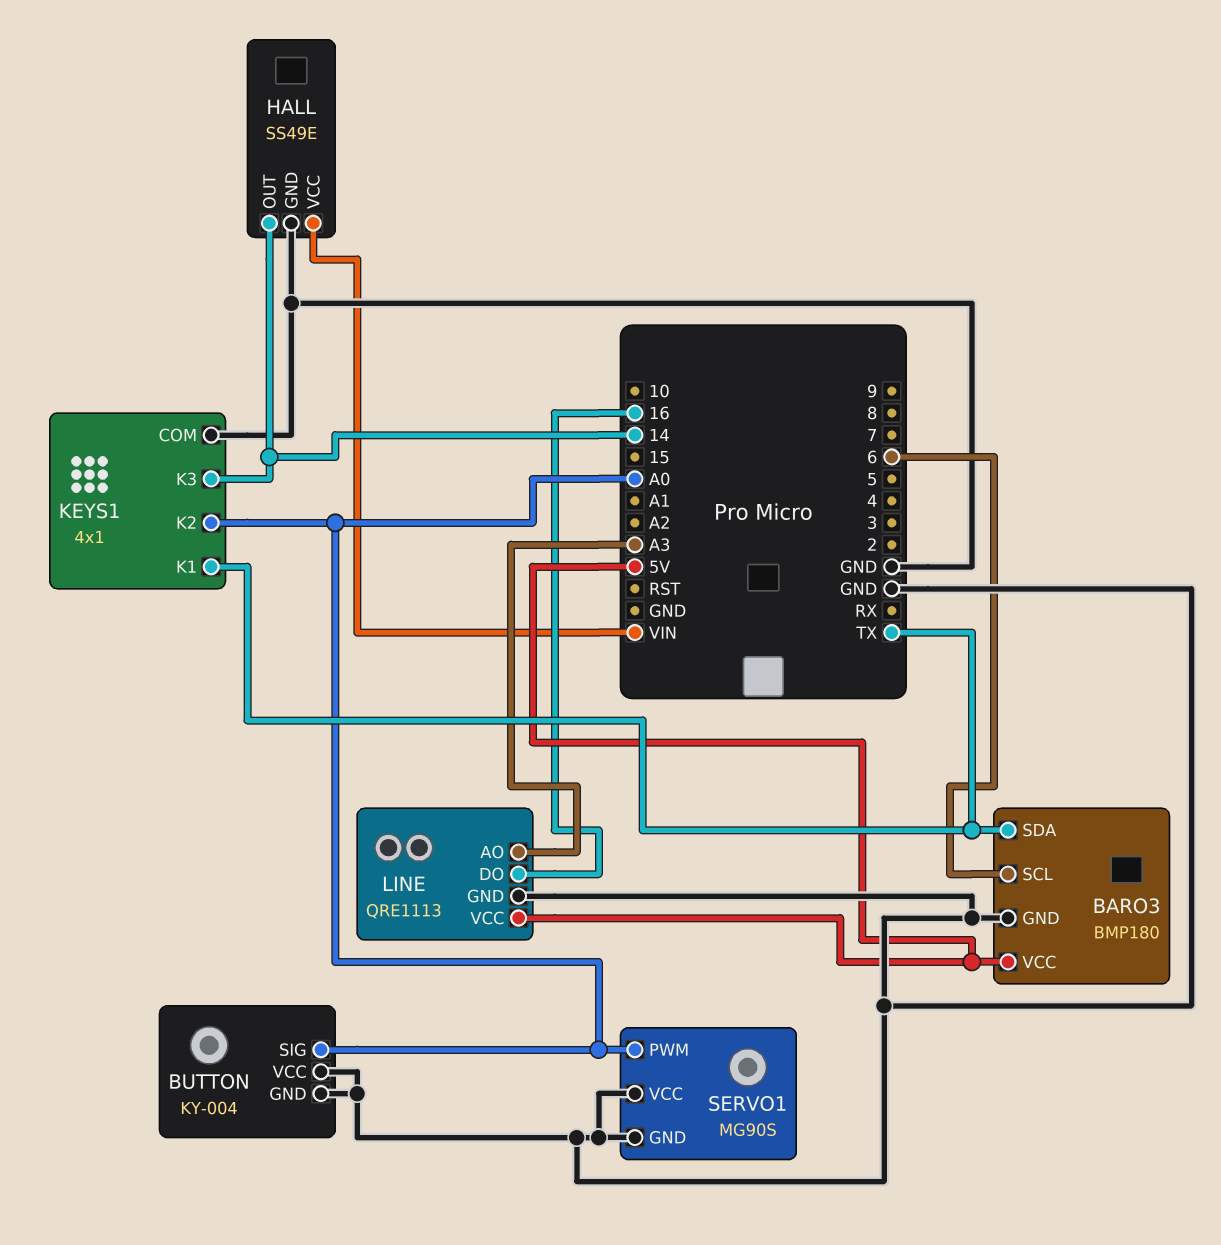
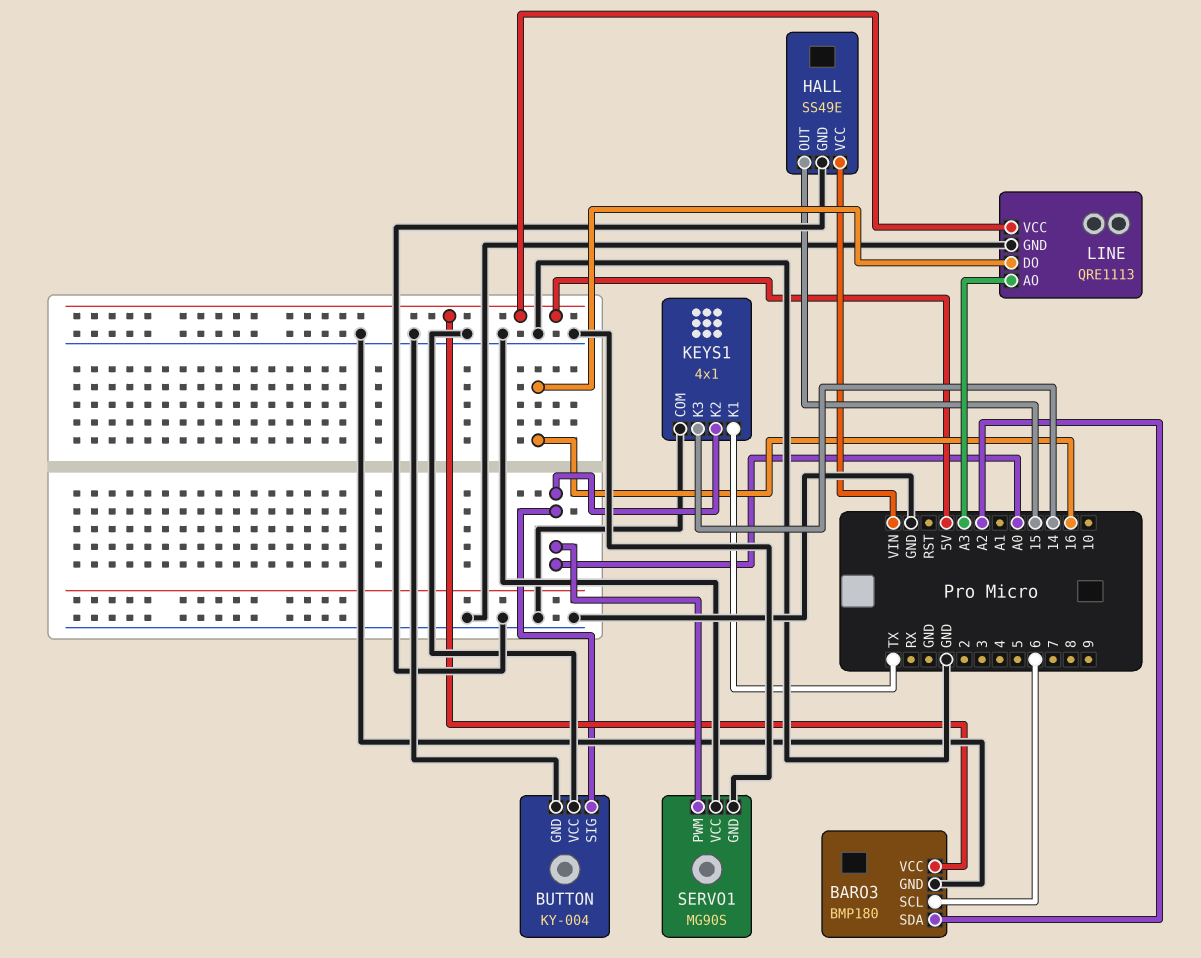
BARO3 pin SDA: TX -> A2
HALL pin OUT: 14 -> 15

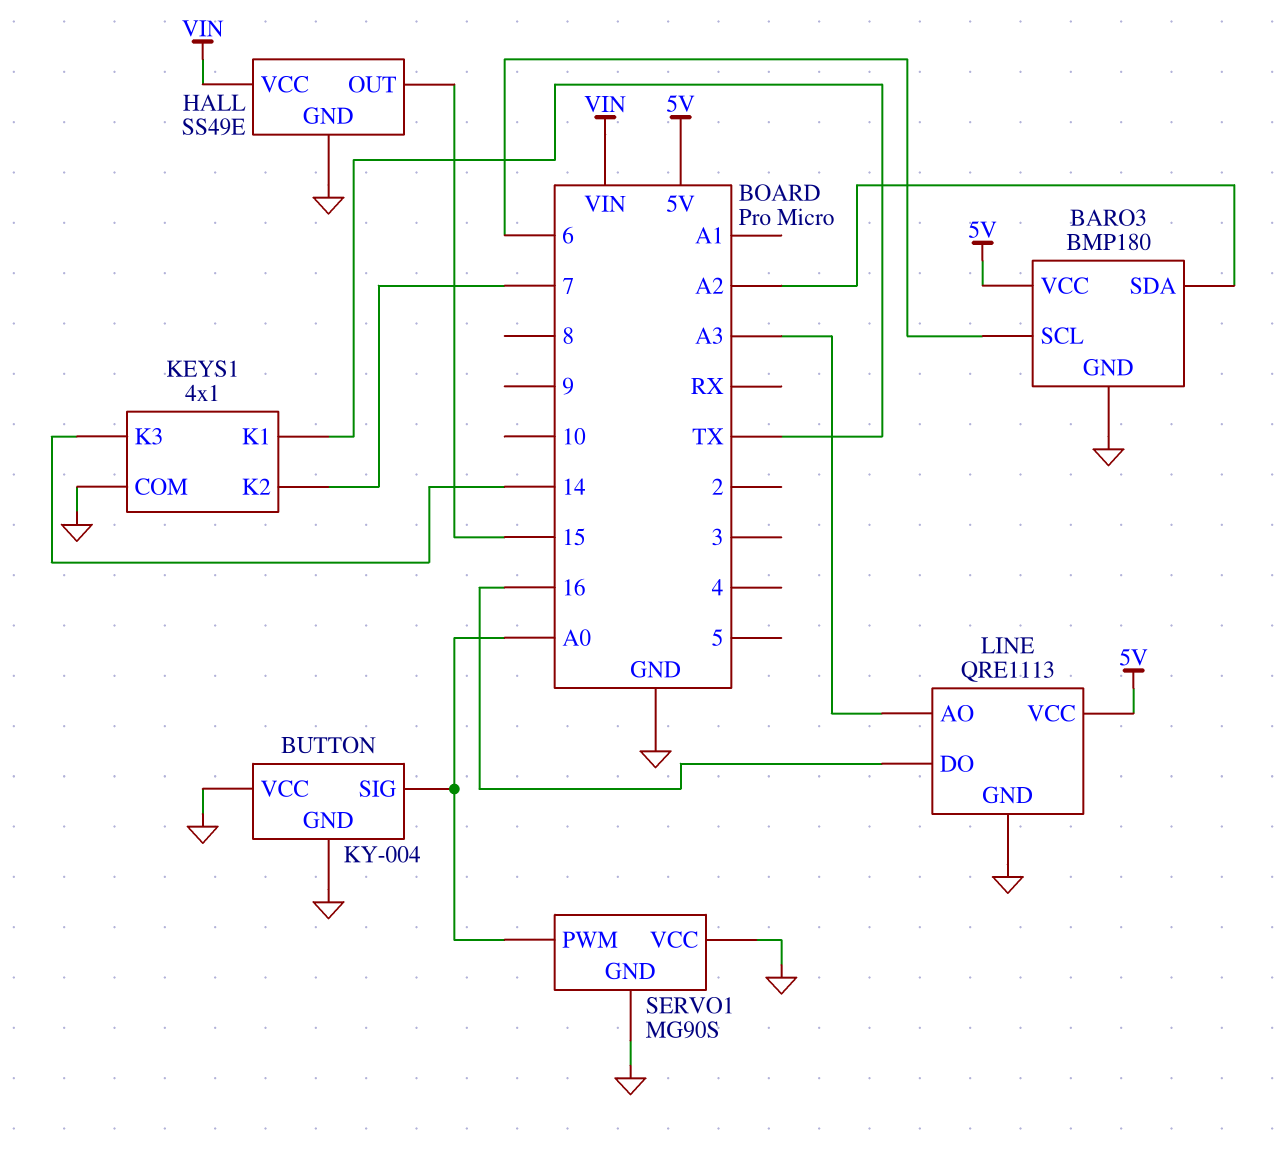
KEYS1 pin K2: A0 -> 7

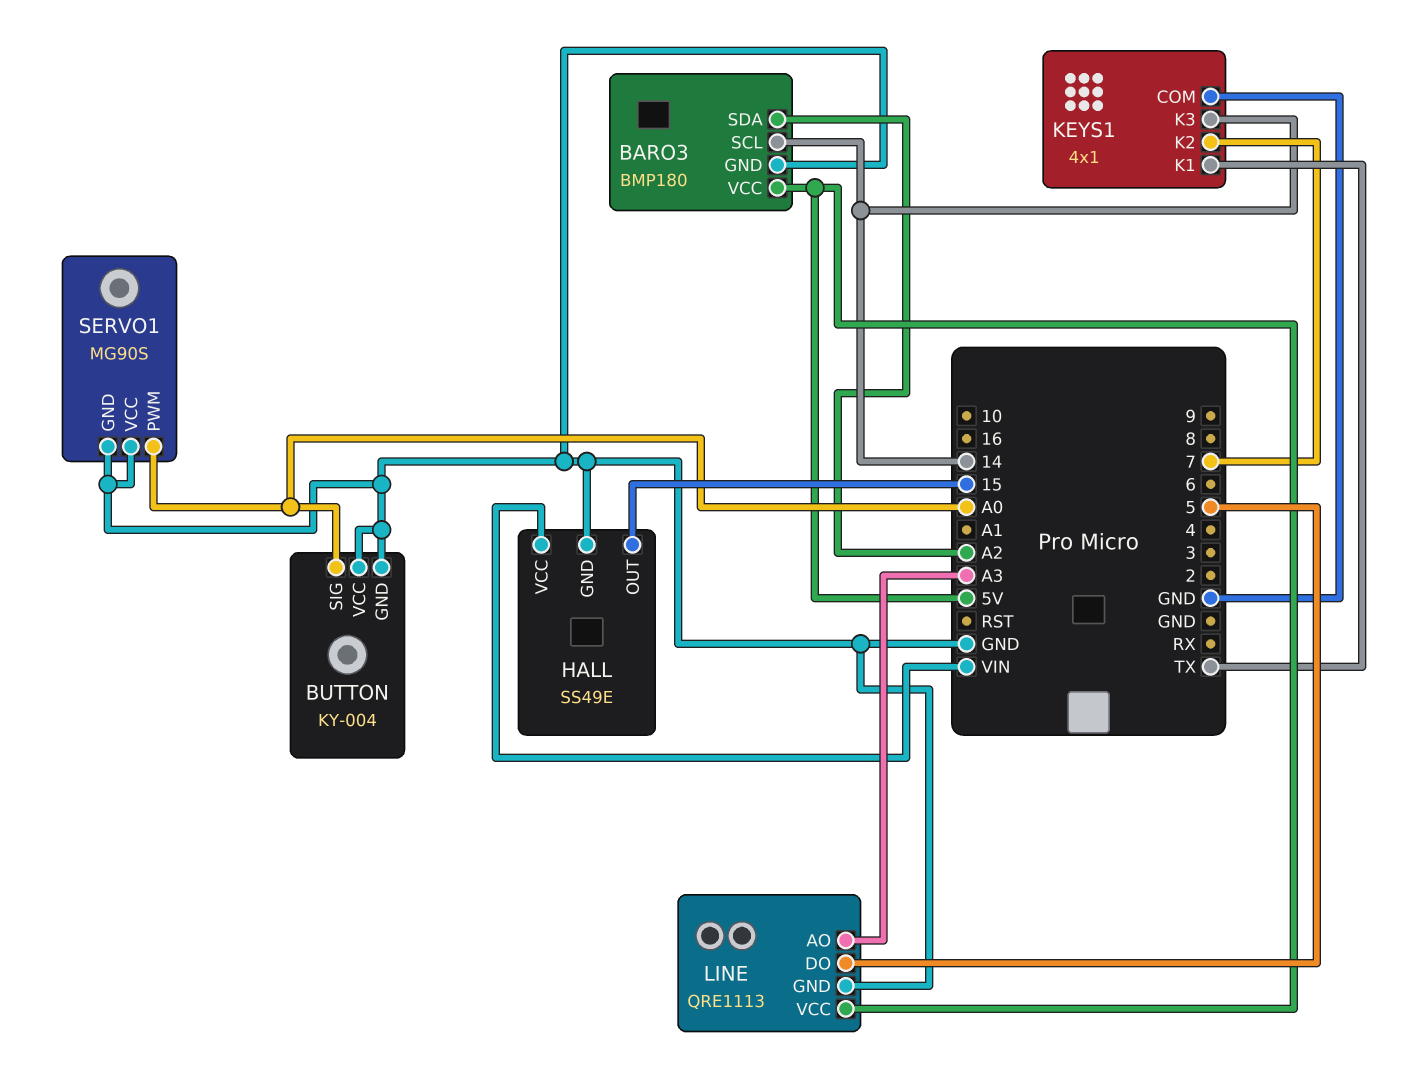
BARO3 pin SCL: 6 -> 14
LINE pin DO: 16 -> 5

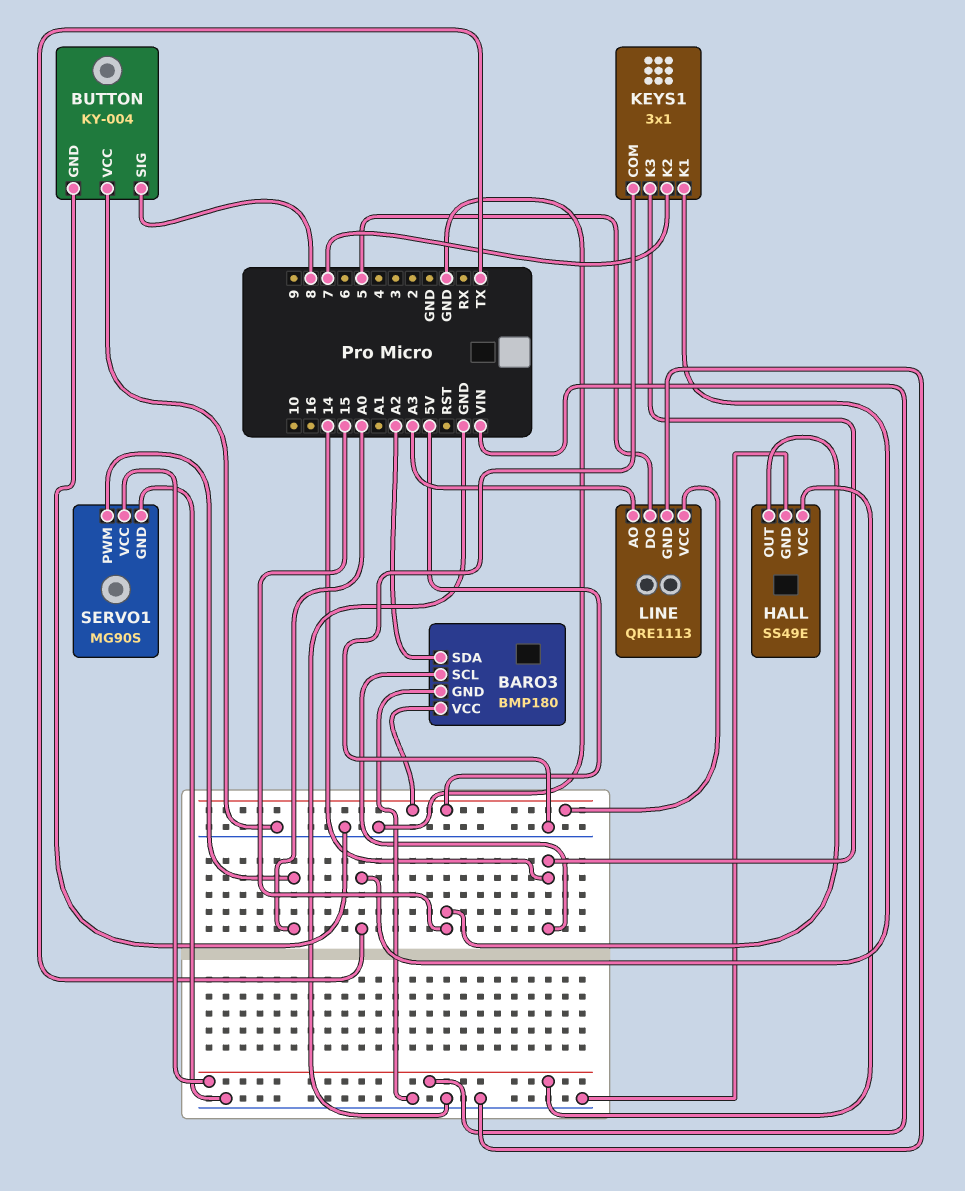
BUTTON pin SIG: A0 -> 8
KEYS1: 4x1 -> 3x1
SERVO1 pin VCC: GND -> VIN

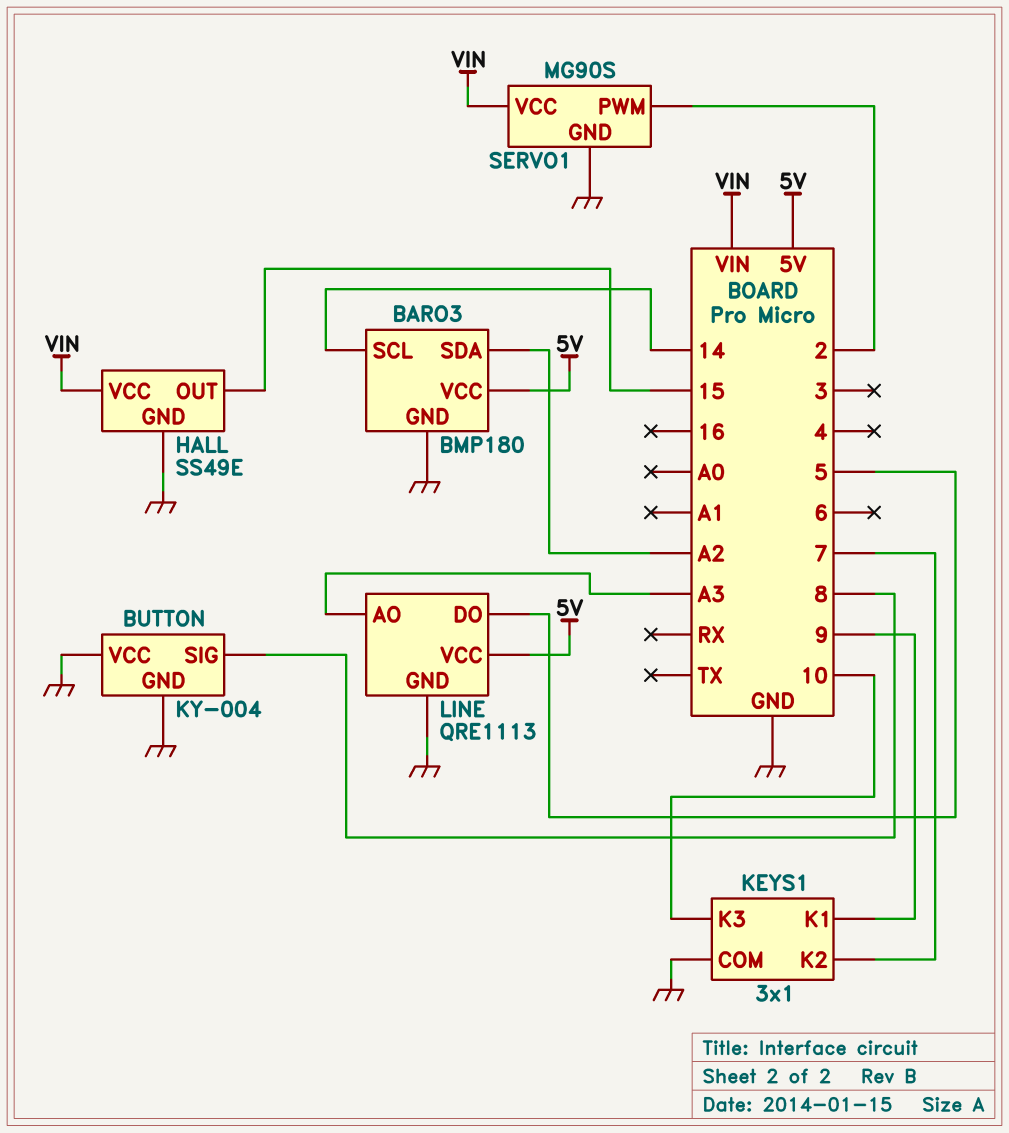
KEYS1 pin K1: TX -> 9
KEYS1 pin K3: 14 -> 10
SERVO1 pin PWM: A0 -> 2

